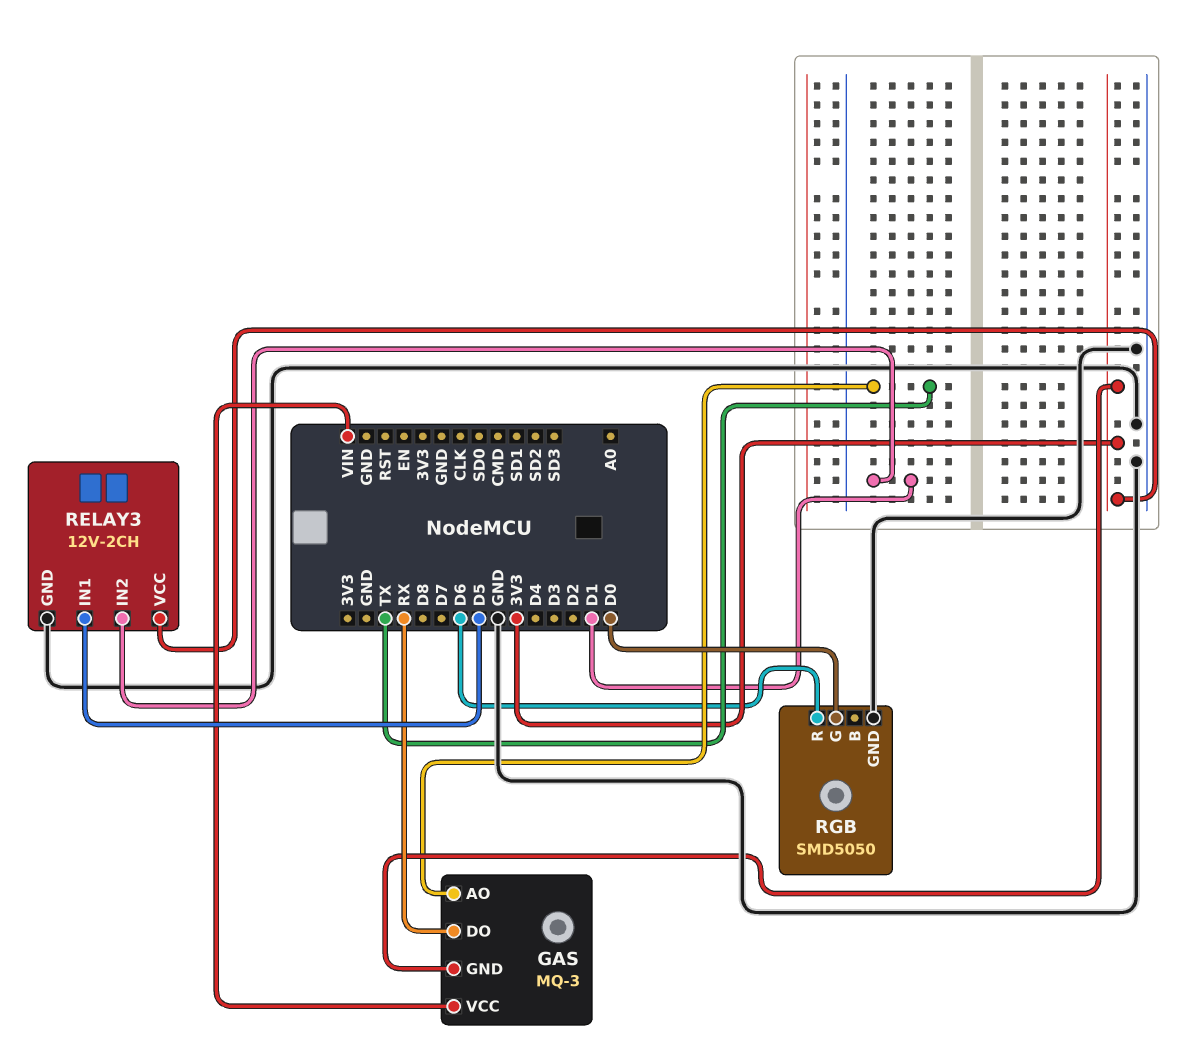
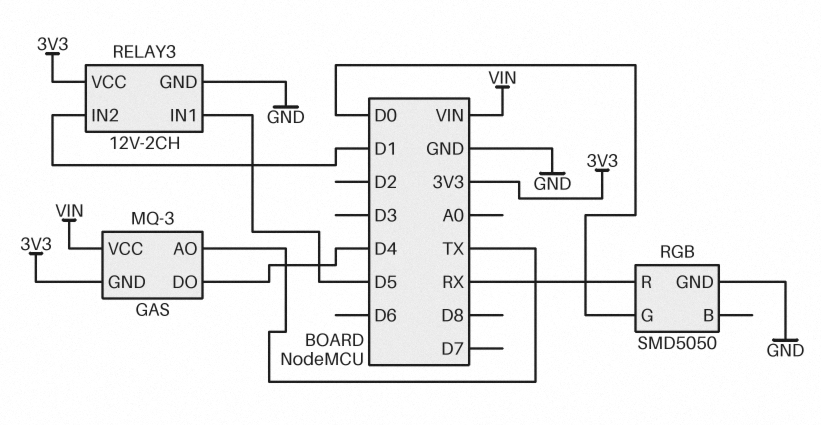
GAS pin DO: RX -> D4
RGB pin R: D6 -> RX

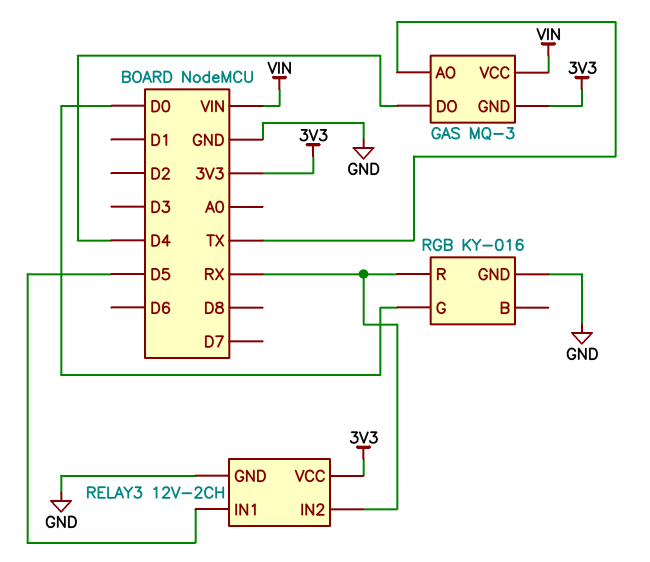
RELAY3 pin IN2: D1 -> RX
RGB: SMD5050 -> KY-016

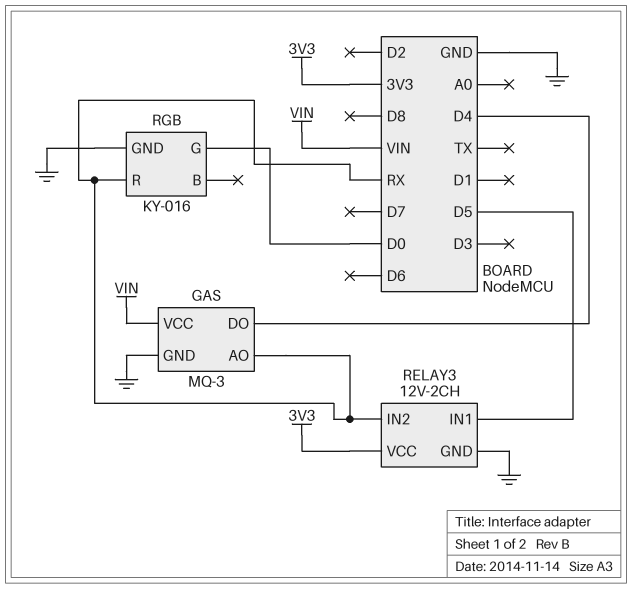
GAS pin AO: TX -> RX
GAS pin GND: 3V3 -> GND

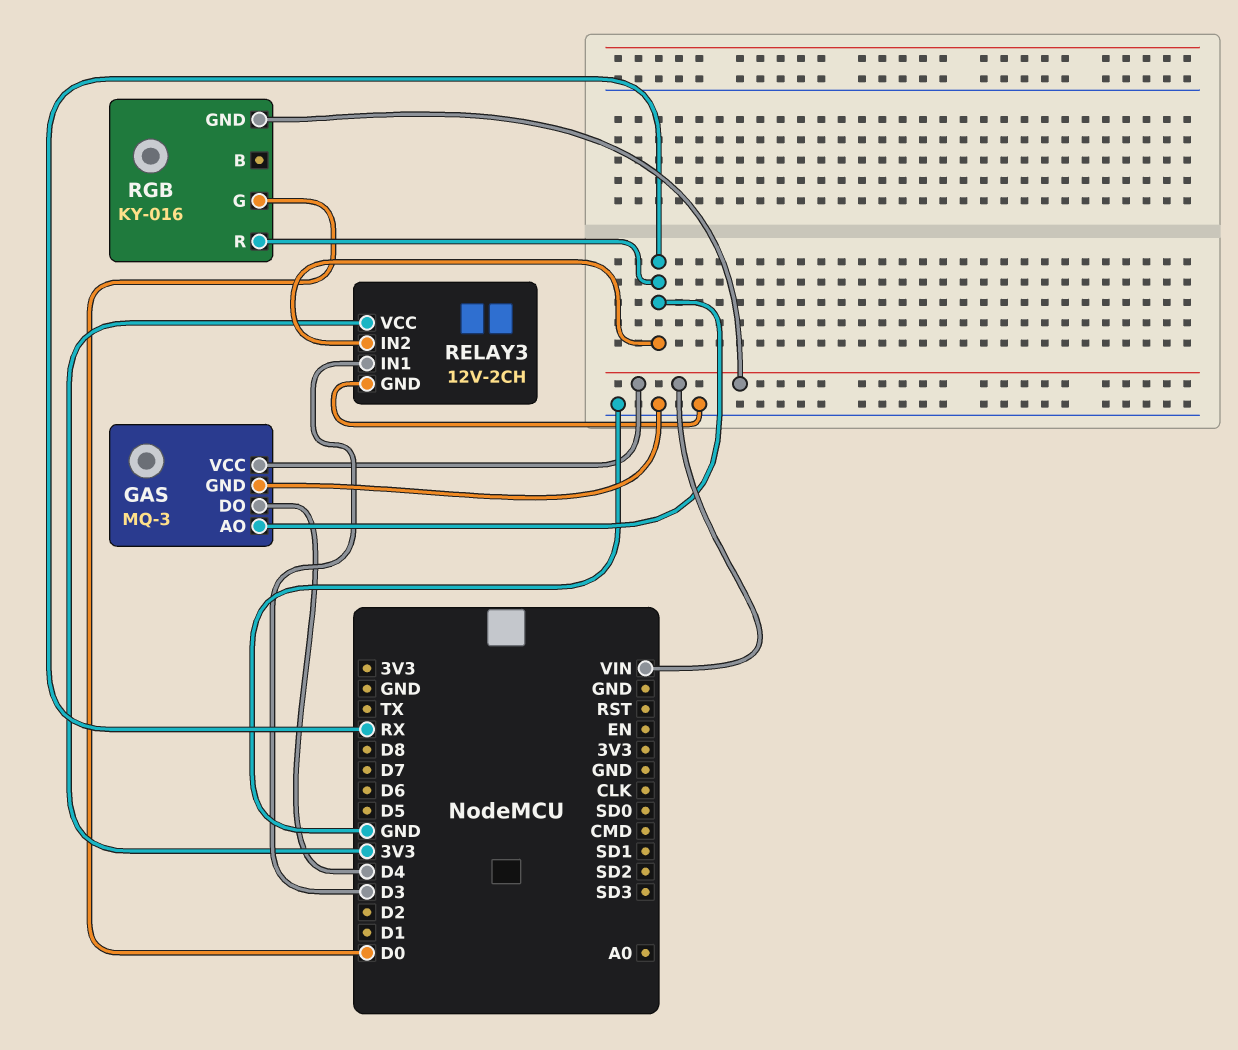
RELAY3 pin IN1: D5 -> D3
RGB pin GND: GND -> VIN

